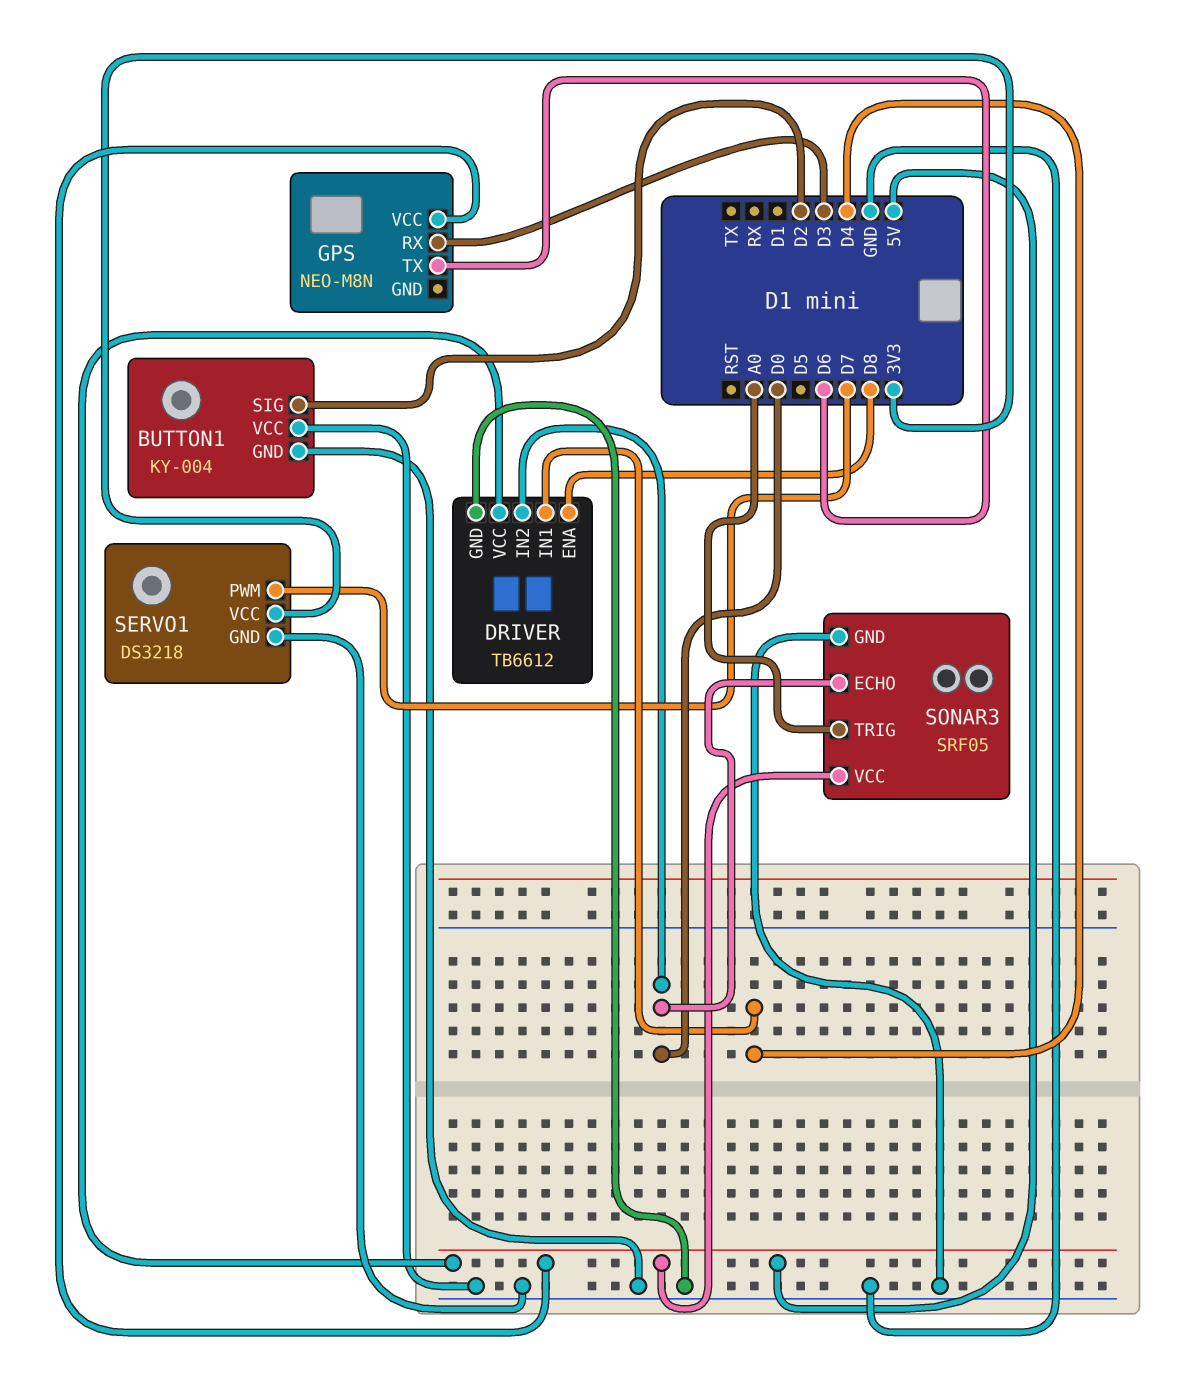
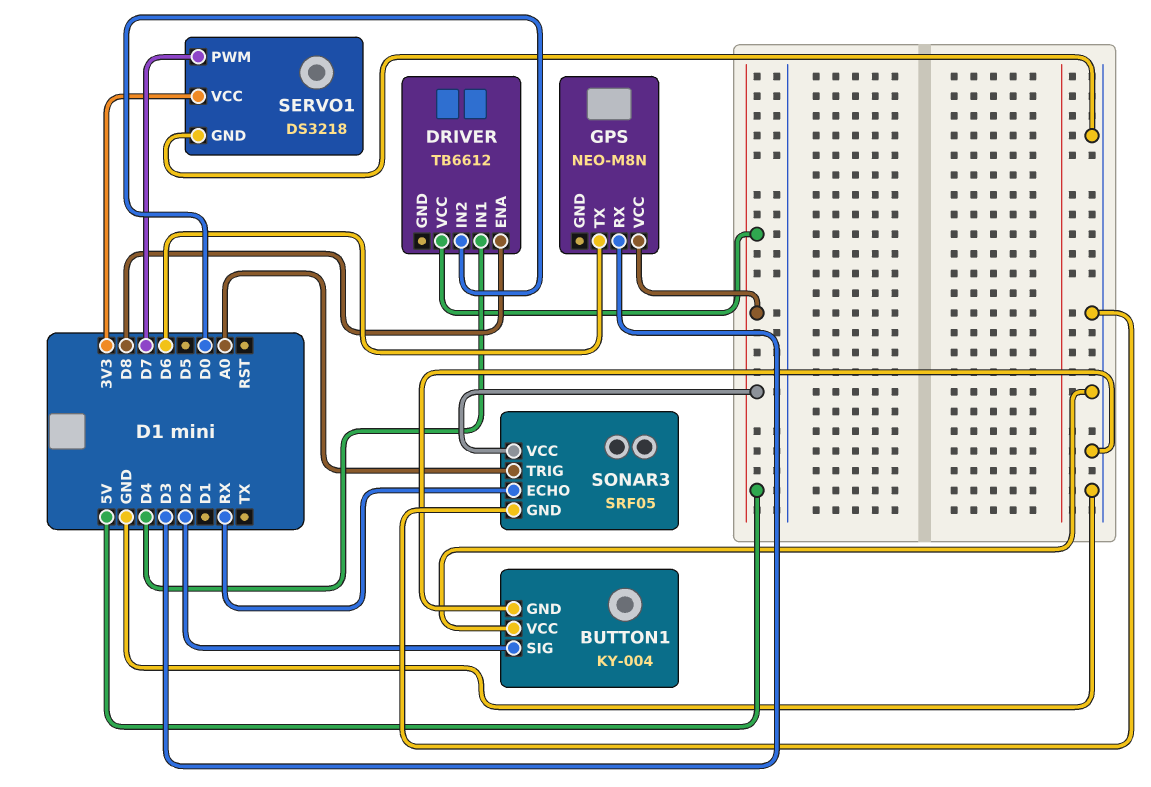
DRIVER pin GND: GND -> none
SONAR3 pin ECHO: D0 -> RX

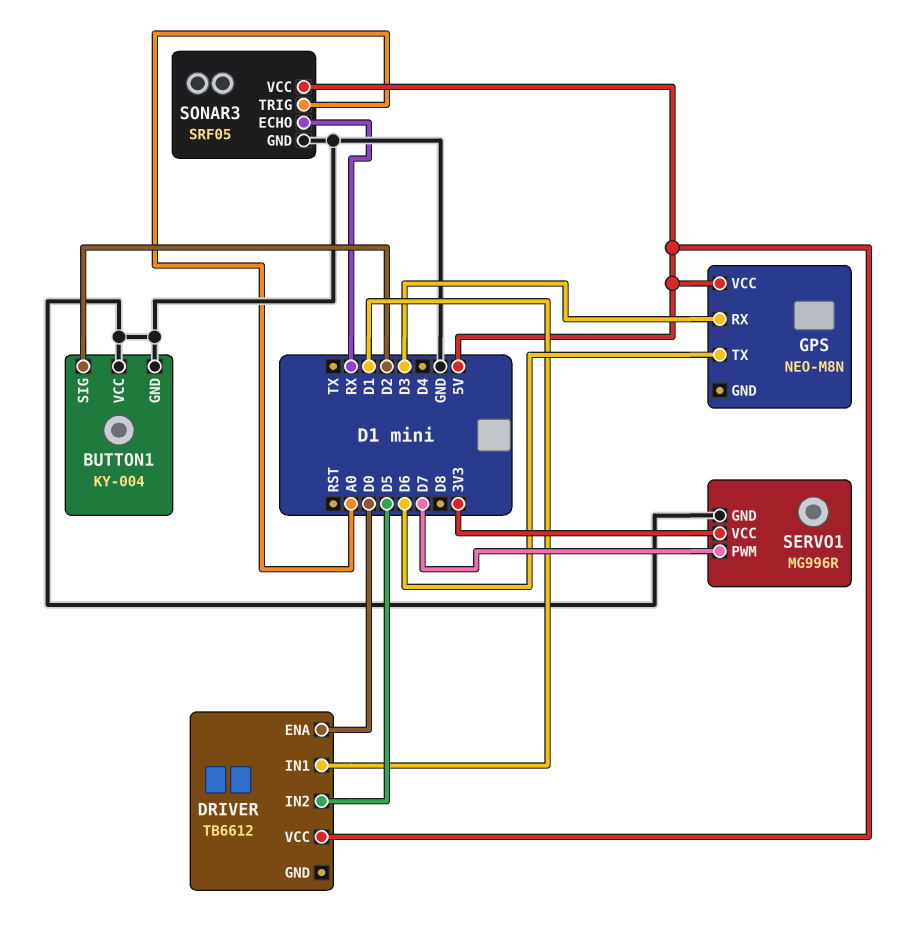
DRIVER pin ENA: D8 -> D0
DRIVER pin IN1: D4 -> D1
DRIVER pin IN2: D0 -> D5
SERVO1: DS3218 -> MG996R

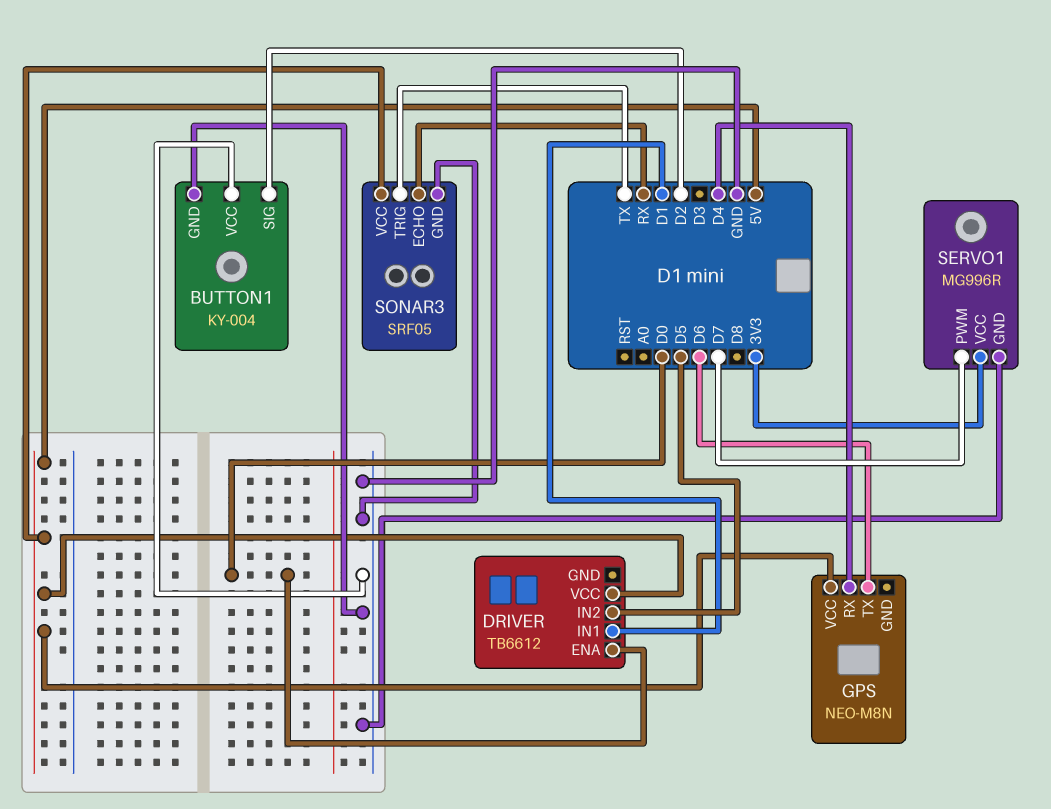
GPS pin RX: D3 -> D4
SONAR3 pin TRIG: A0 -> TX

